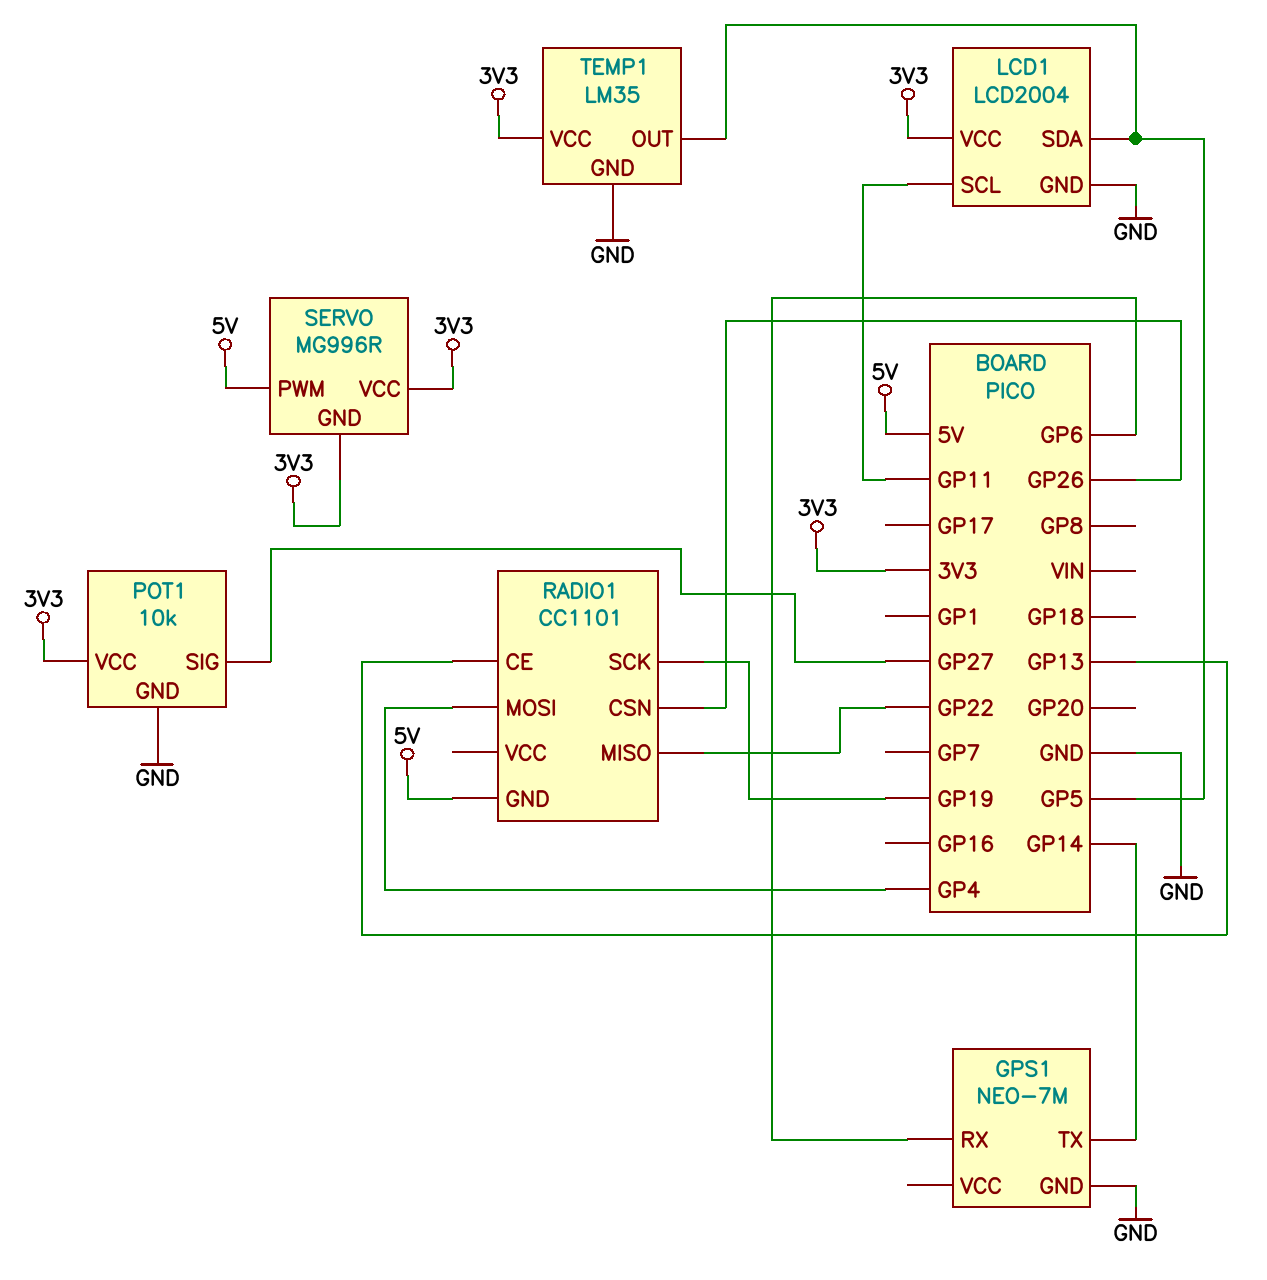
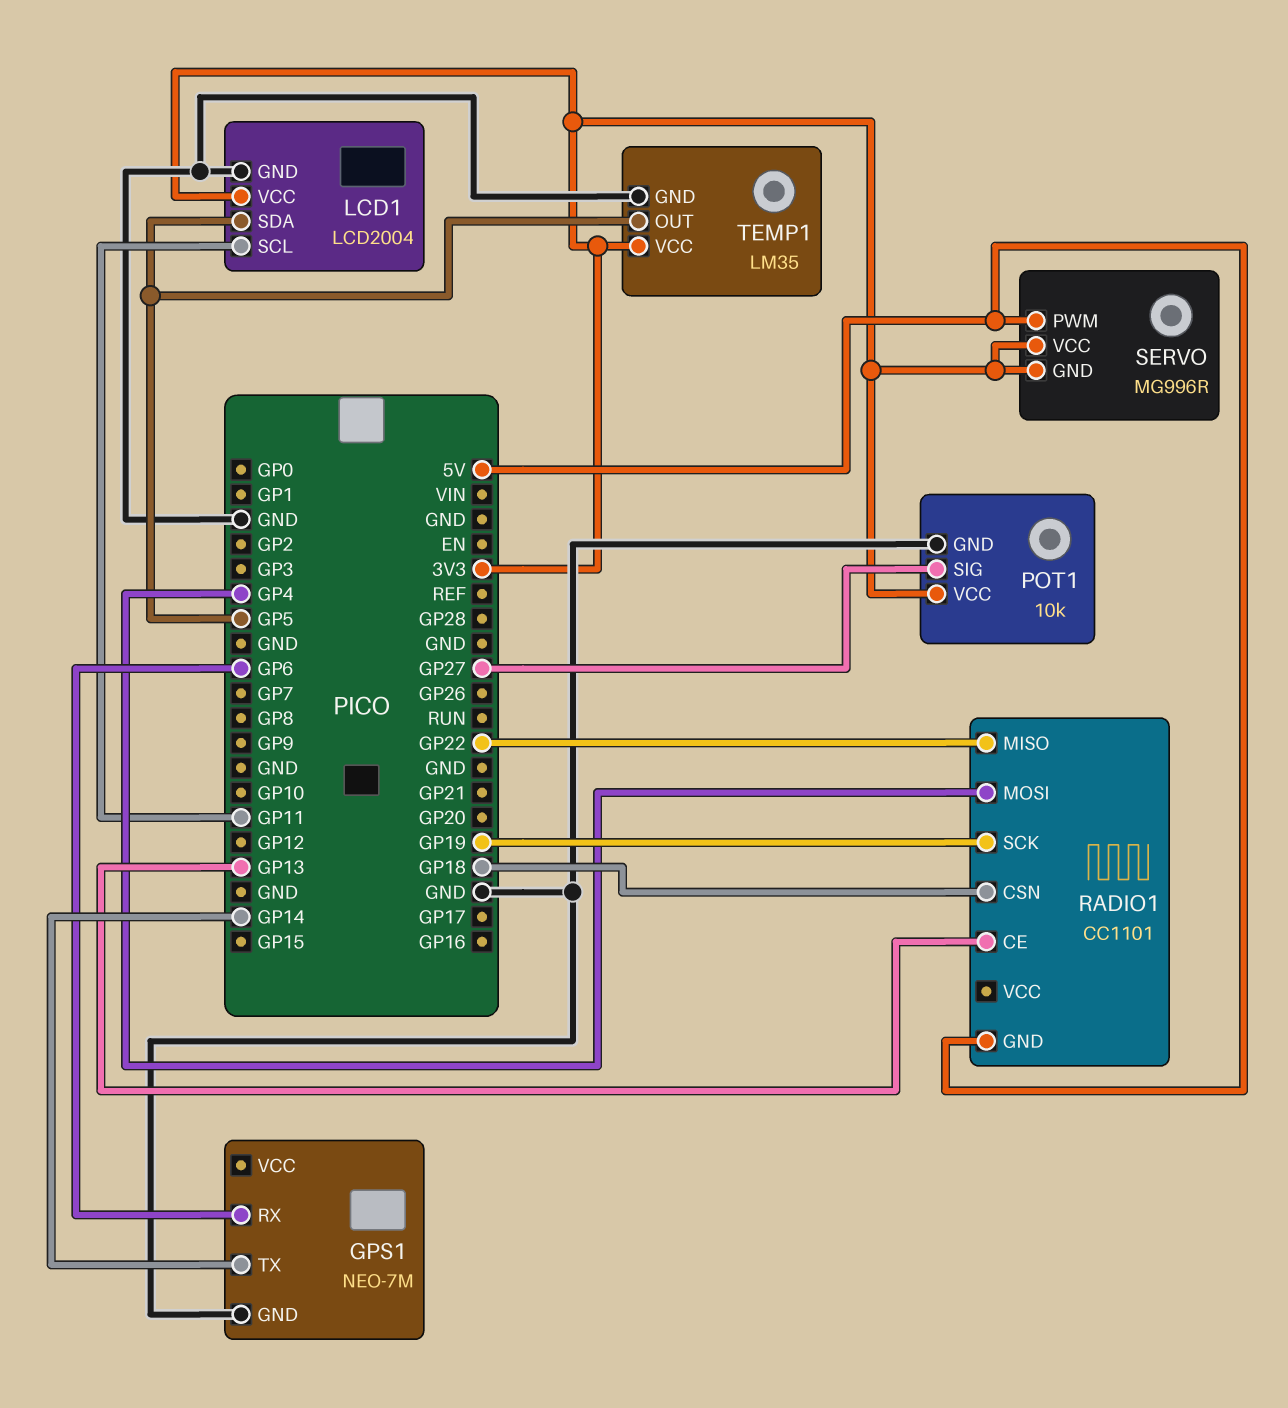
RADIO1 pin CSN: GP26 -> GP18

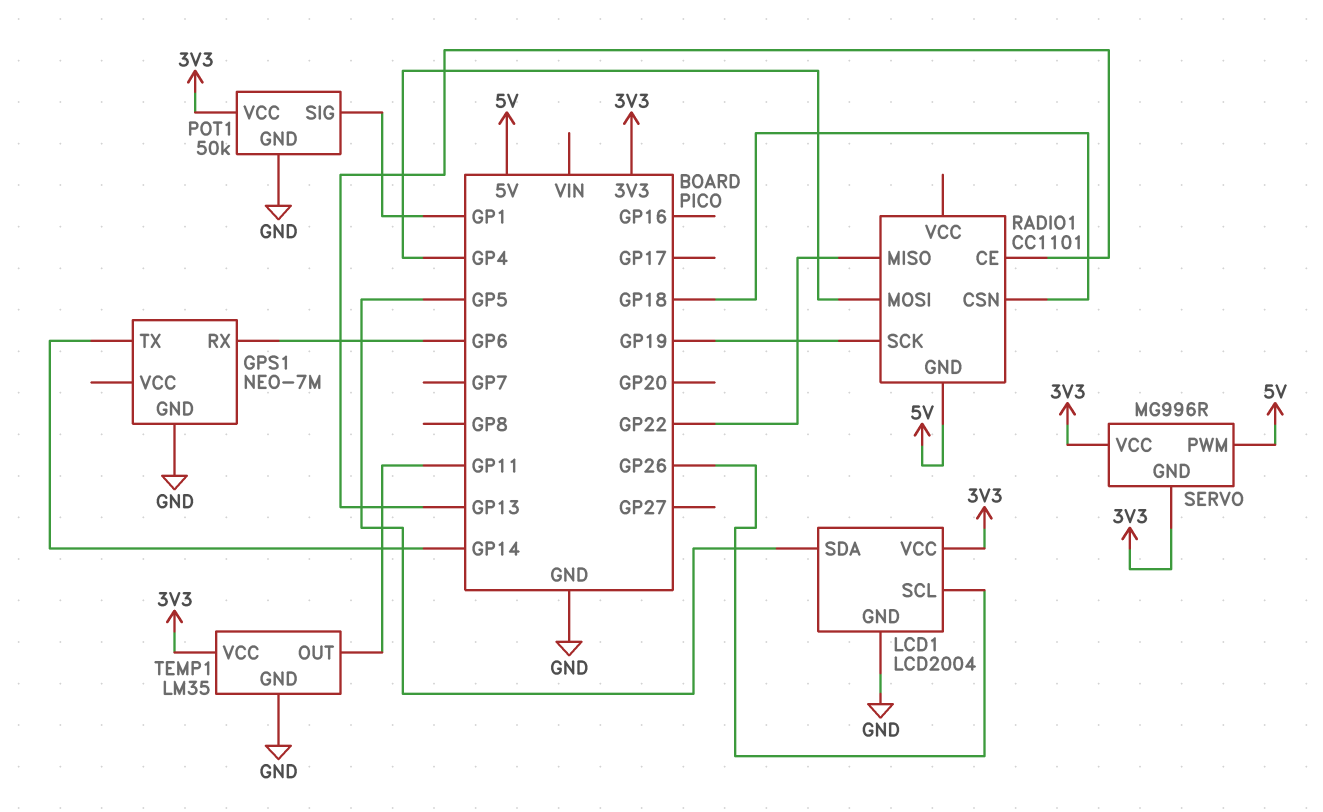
LCD1 pin SCL: GP11 -> GP26
POT1: 10k -> 50k
POT1 pin SIG: GP27 -> GP1
TEMP1 pin OUT: GP5 -> GP11

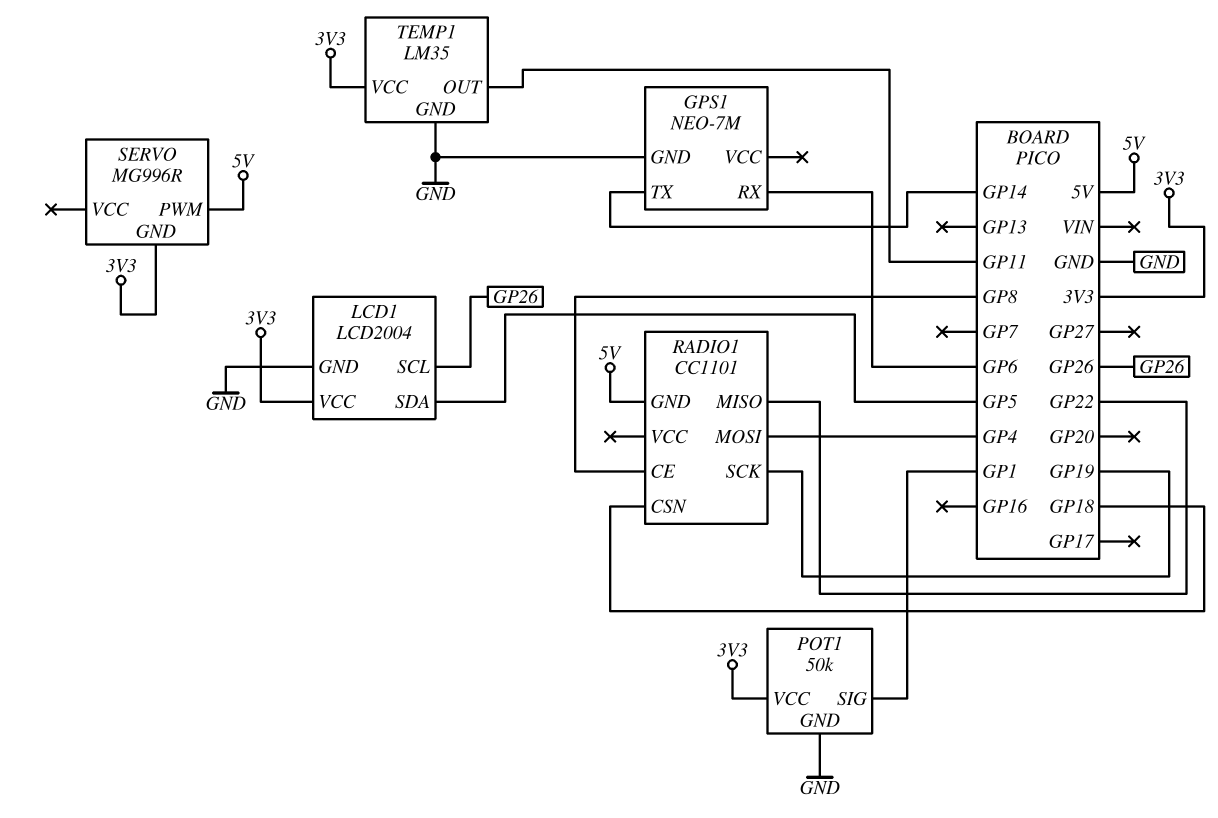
RADIO1 pin CE: GP13 -> GP8
SERVO pin VCC: 3V3 -> none

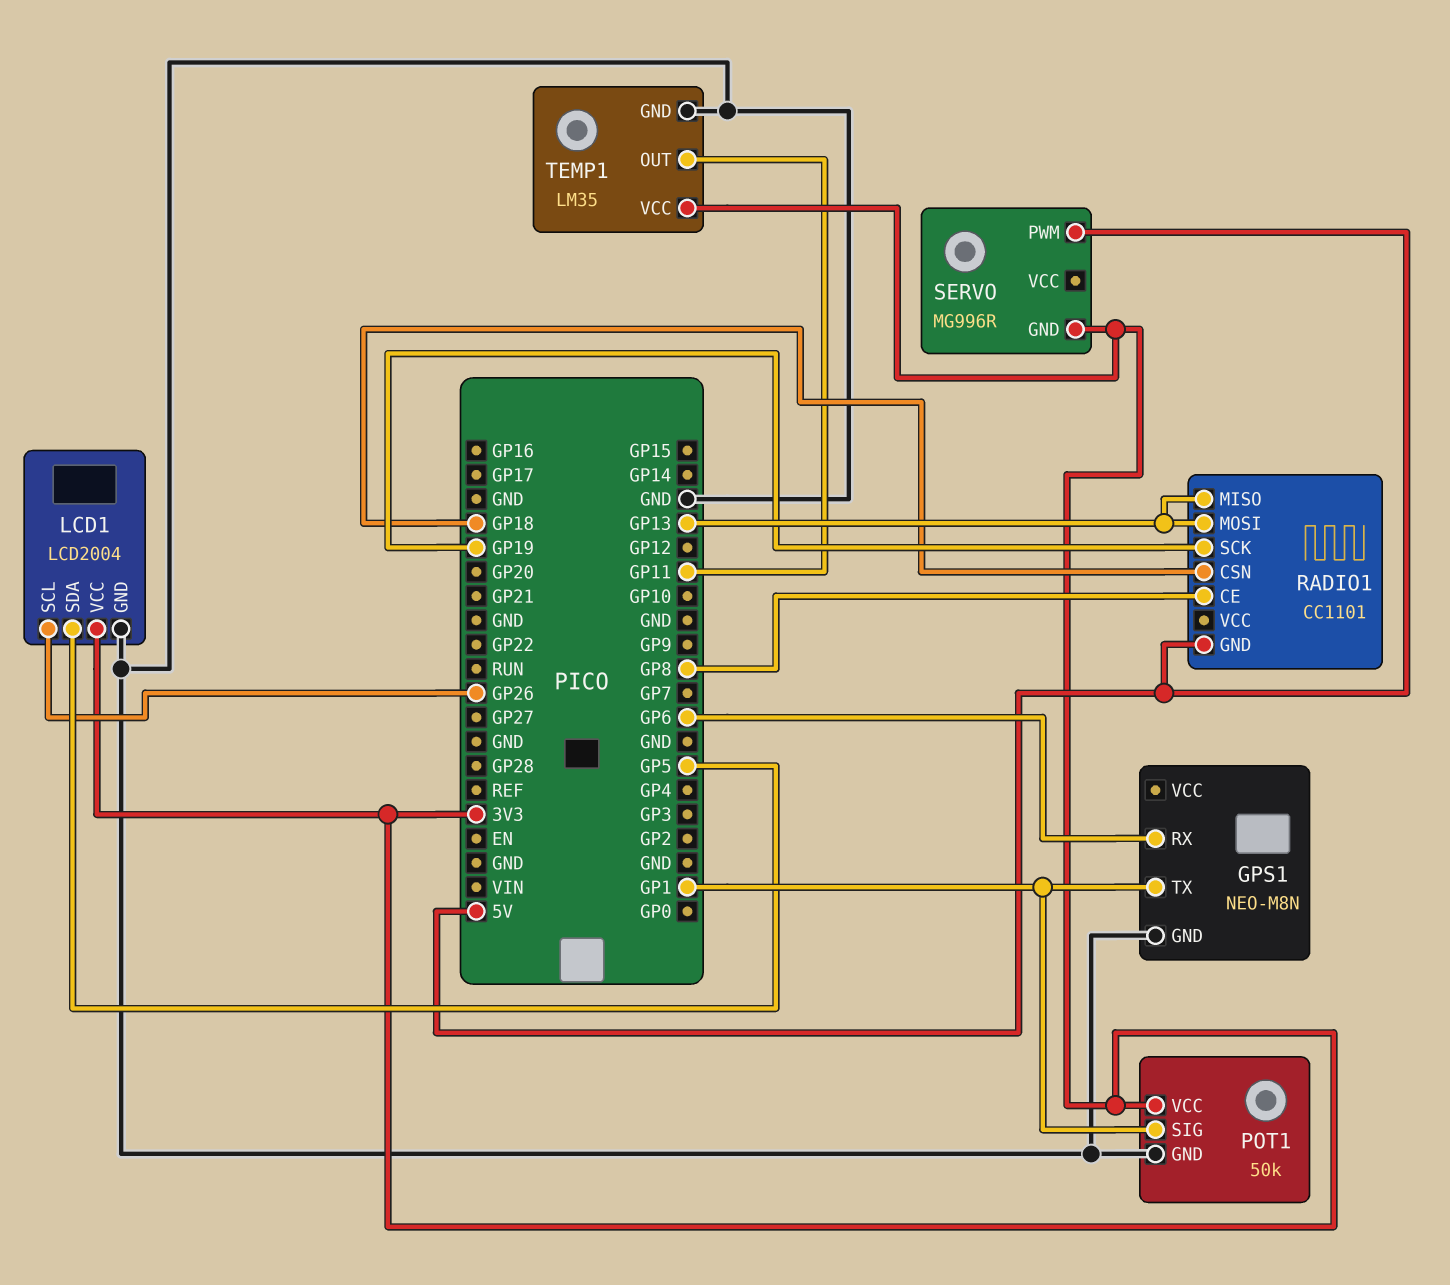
GPS1: NEO-7M -> NEO-M8N
GPS1 pin TX: GP14 -> GP1
RADIO1 pin MISO: GP22 -> GP13
RADIO1 pin MOSI: GP4 -> GP13

